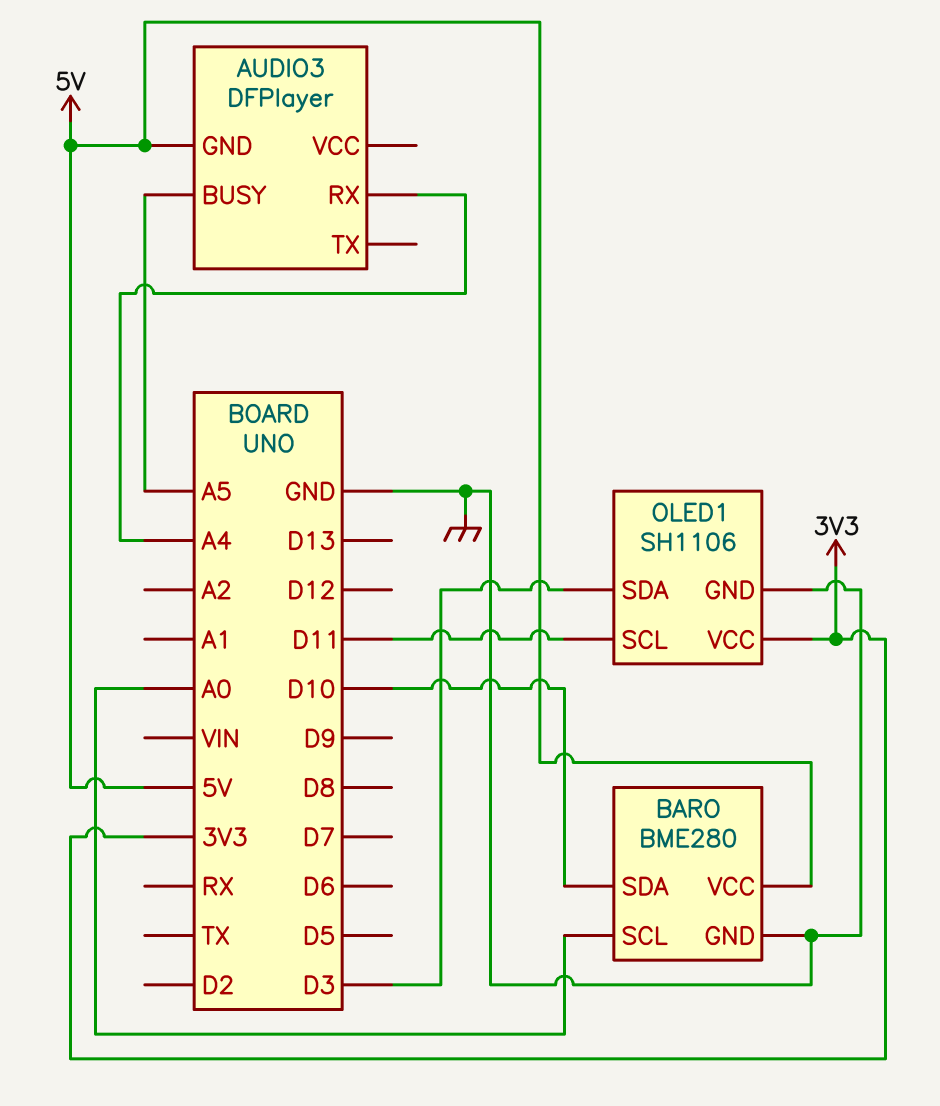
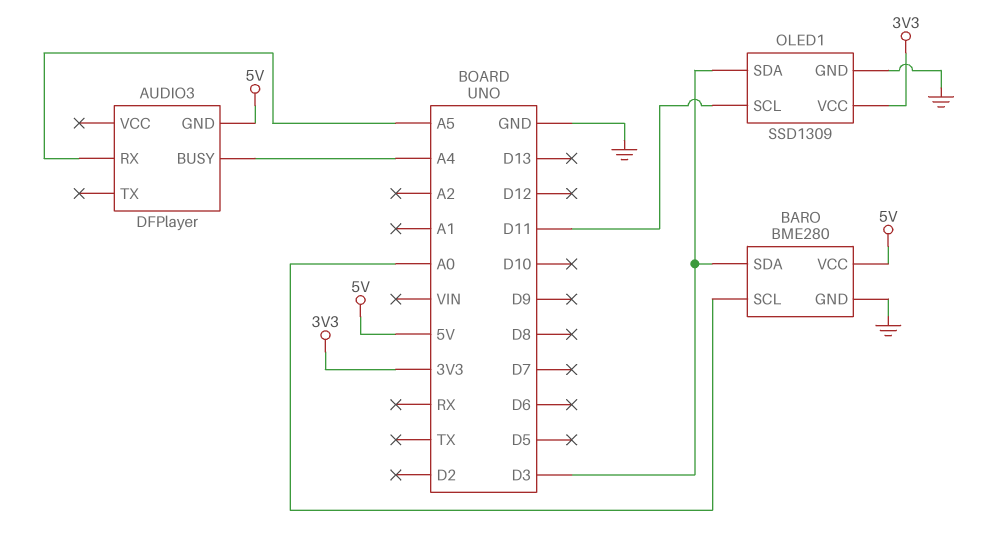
AUDIO3 pin BUSY: A5 -> A4
AUDIO3 pin RX: A4 -> A5
BARO pin SDA: D10 -> D3
OLED1: SH1106 -> SSD1309

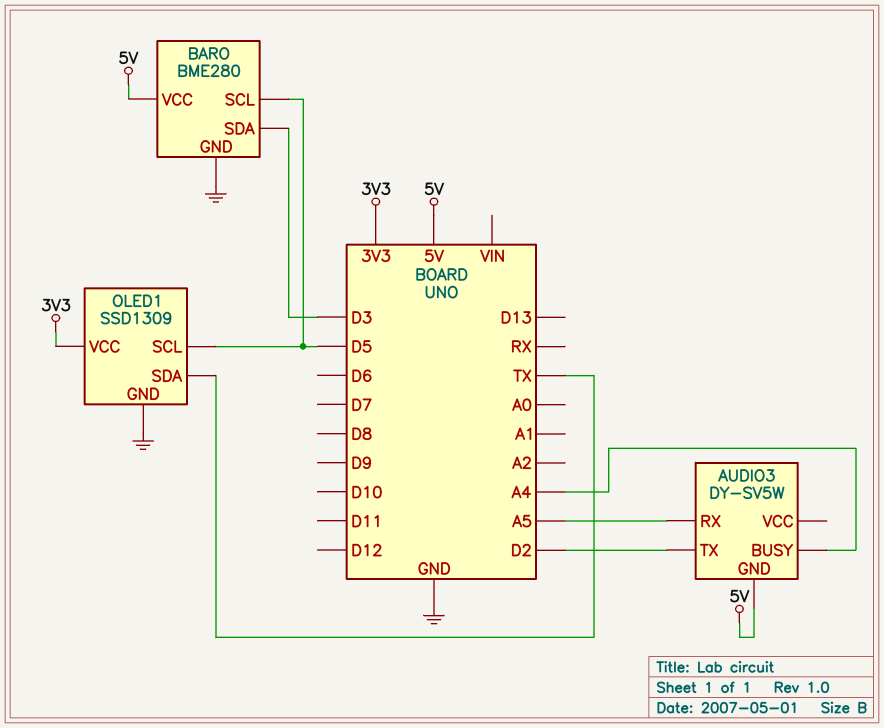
AUDIO3: DFPlayer -> DY-SV5W
AUDIO3 pin TX: none -> D2
BARO pin SCL: A0 -> D5
OLED1 pin SCL: D11 -> D5
OLED1 pin SDA: D3 -> TX

